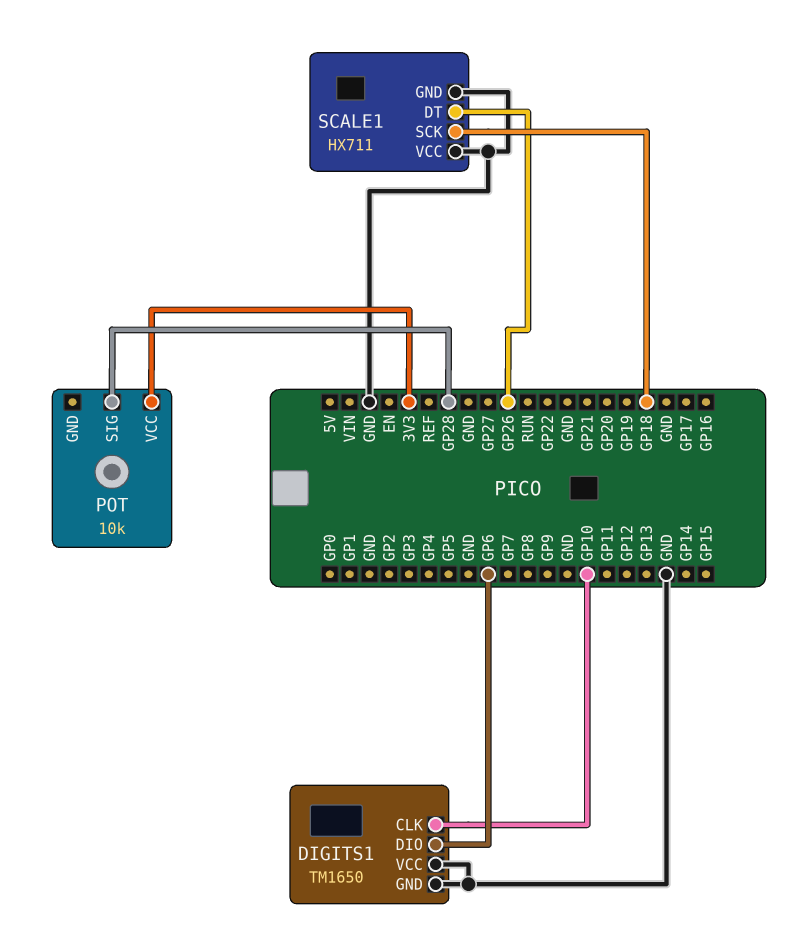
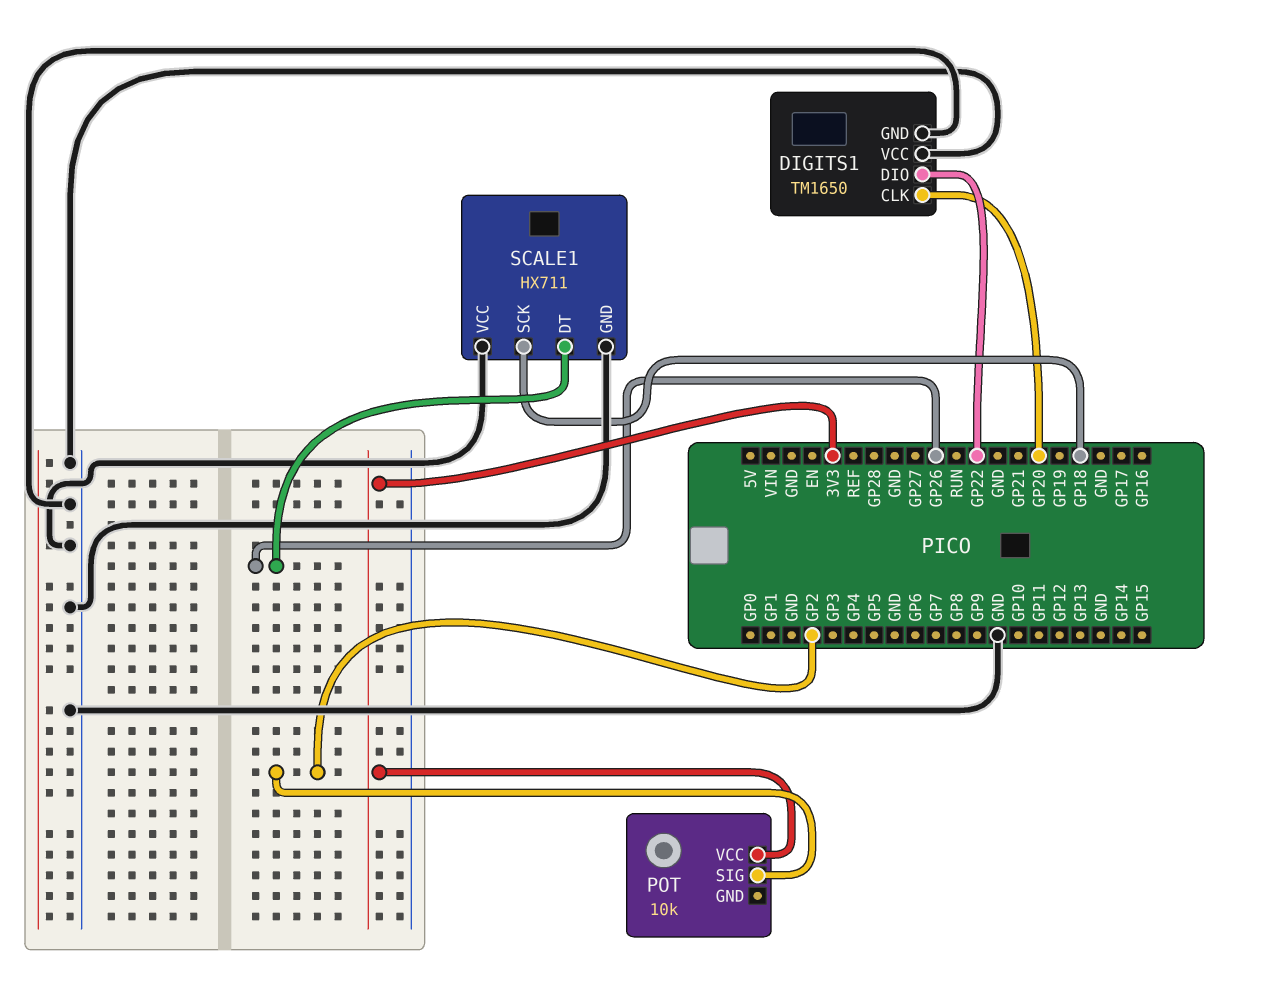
DIGITS1 pin CLK: GP10 -> GP20
DIGITS1 pin DIO: GP6 -> GP22
POT pin SIG: GP28 -> GP2

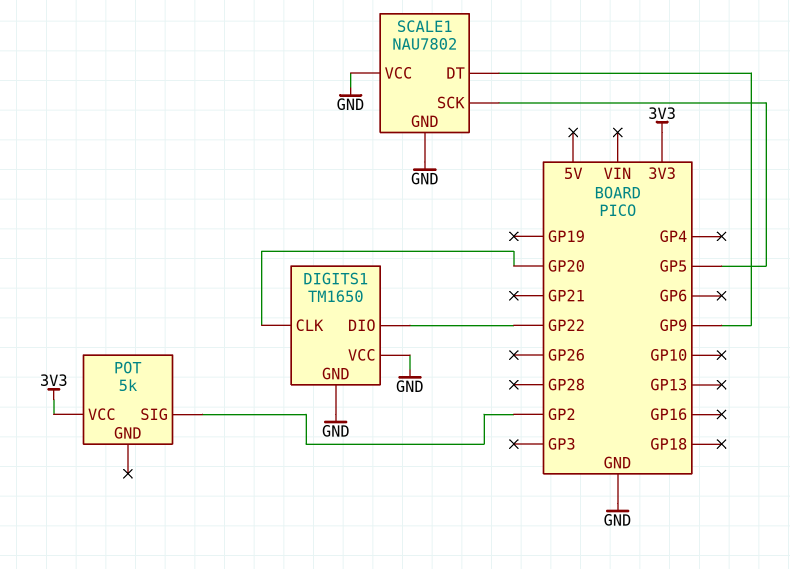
POT: 10k -> 5k
SCALE1: HX711 -> NAU7802
SCALE1 pin DT: GP26 -> GP9
SCALE1 pin SCK: GP18 -> GP5

